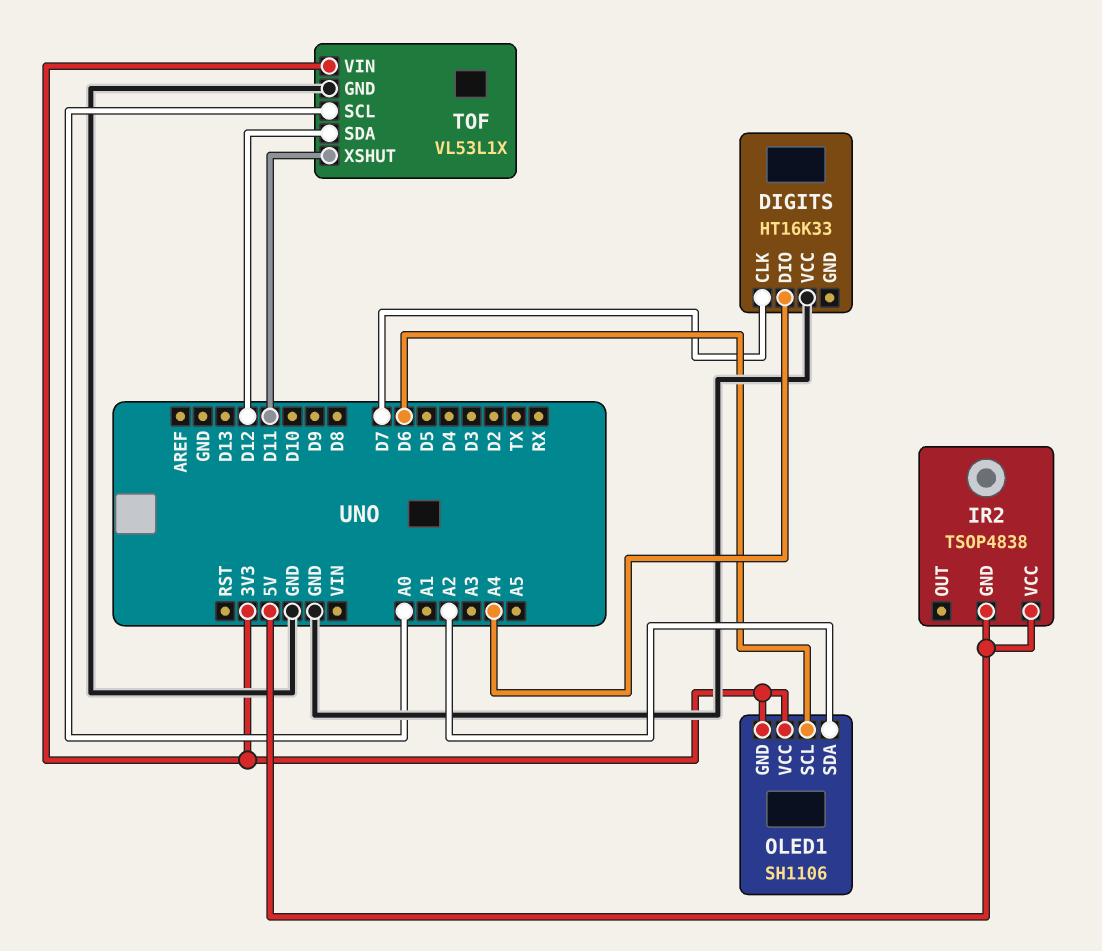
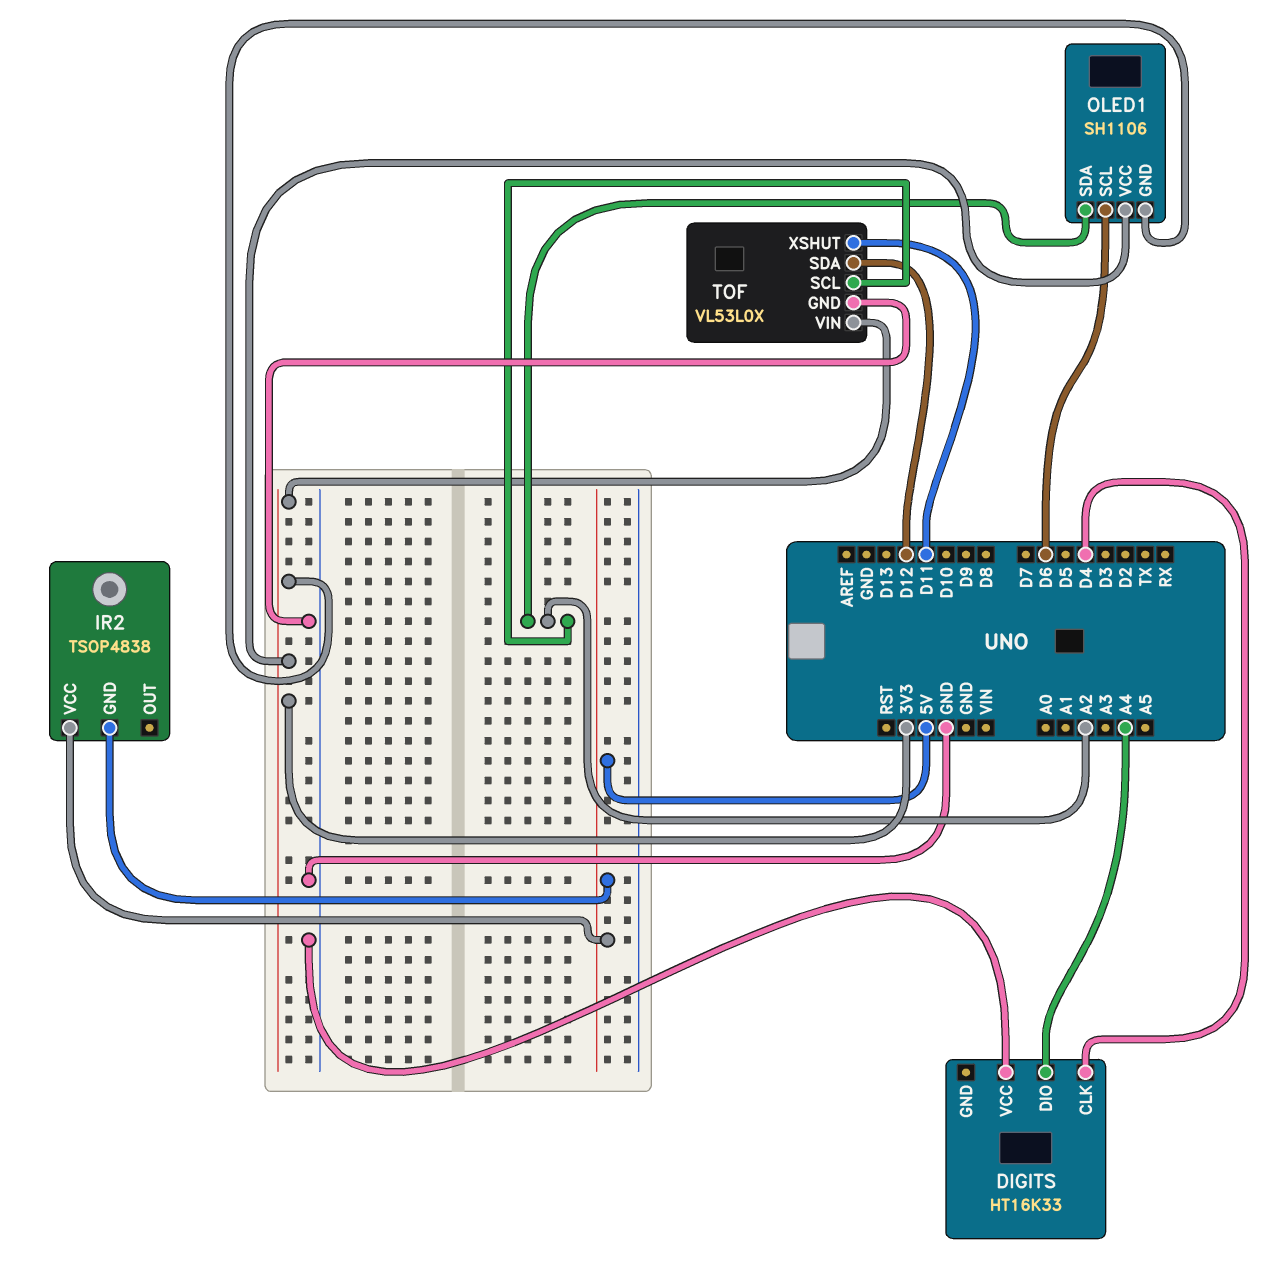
DIGITS pin CLK: D7 -> D4
TOF: VL53L1X -> VL53L0X
TOF pin SCL: A0 -> A2

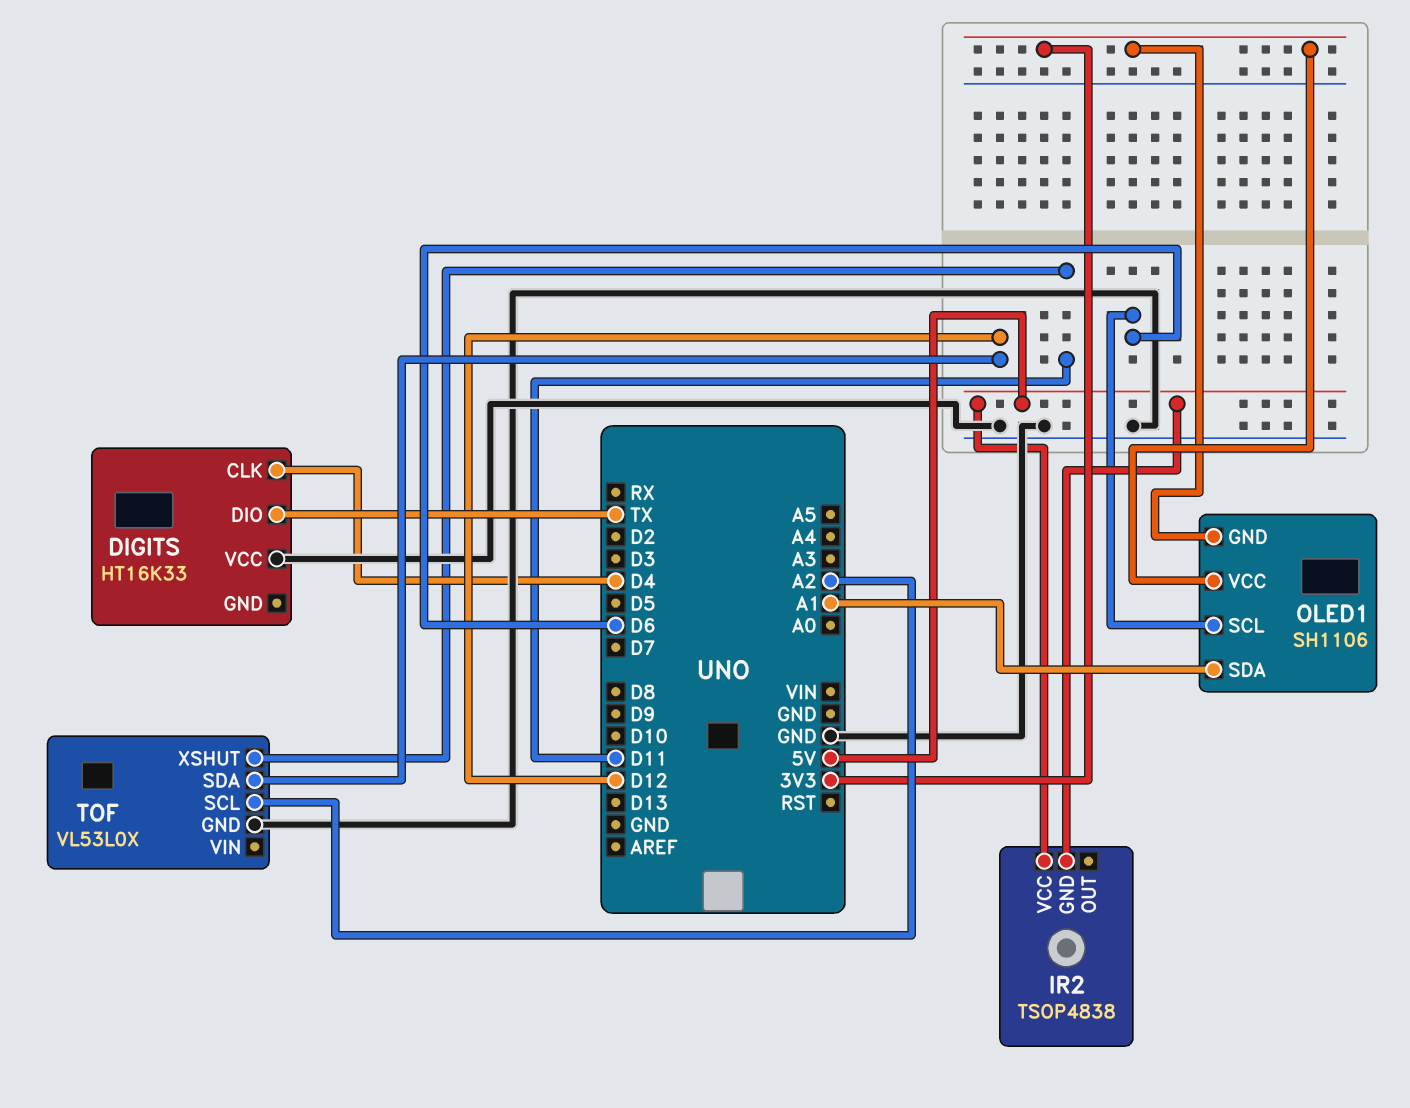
DIGITS pin DIO: A4 -> TX
OLED1 pin SDA: A2 -> A1
TOF pin VIN: 3V3 -> none

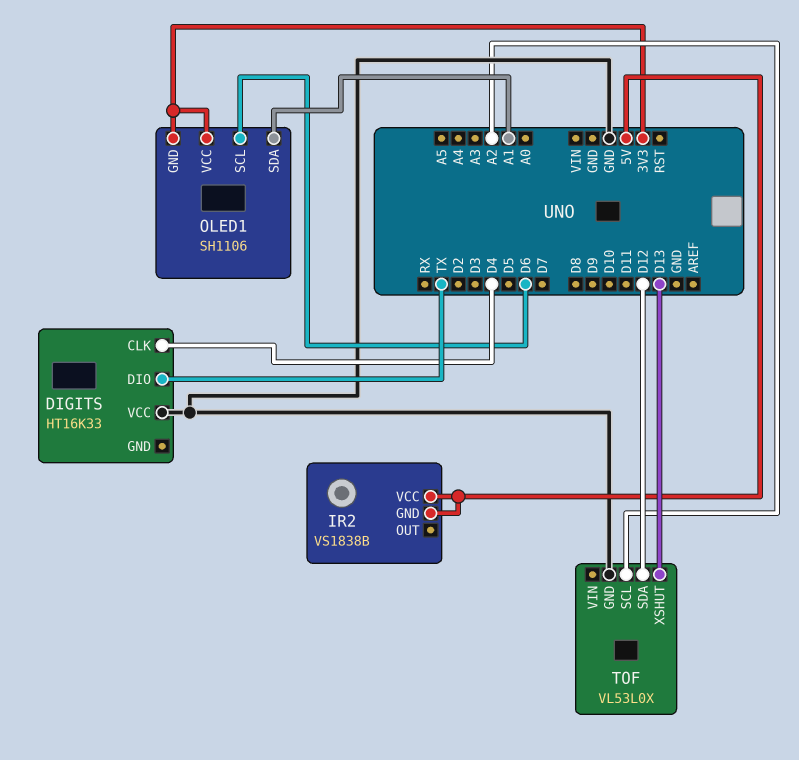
IR2: TSOP4838 -> VS1838B
TOF pin XSHUT: D11 -> D13

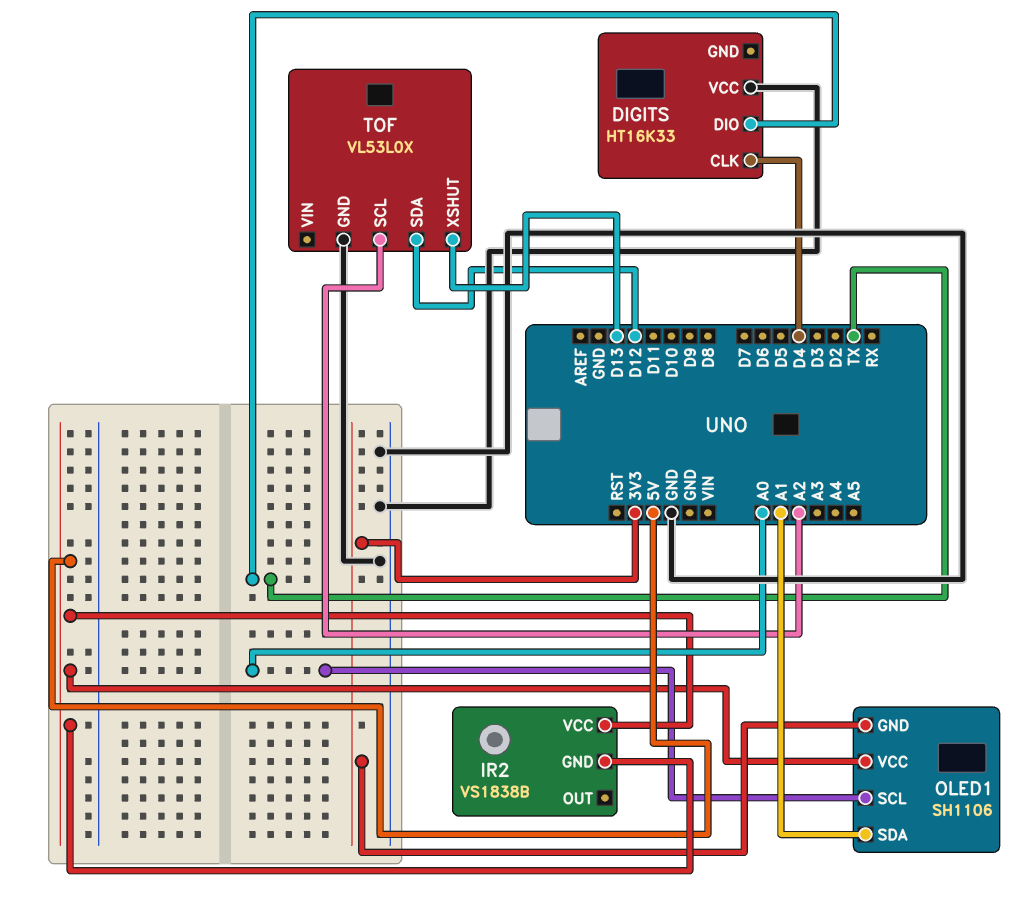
OLED1 pin SCL: D6 -> A0
OLED1 pin VCC: 3V3 -> 5V

